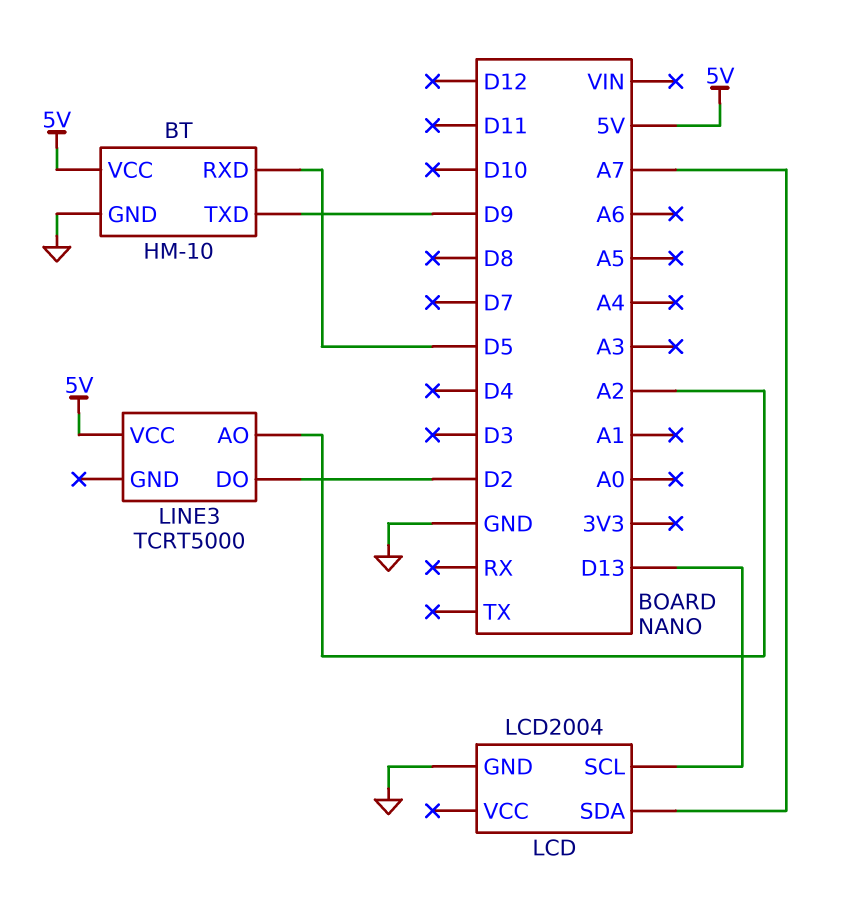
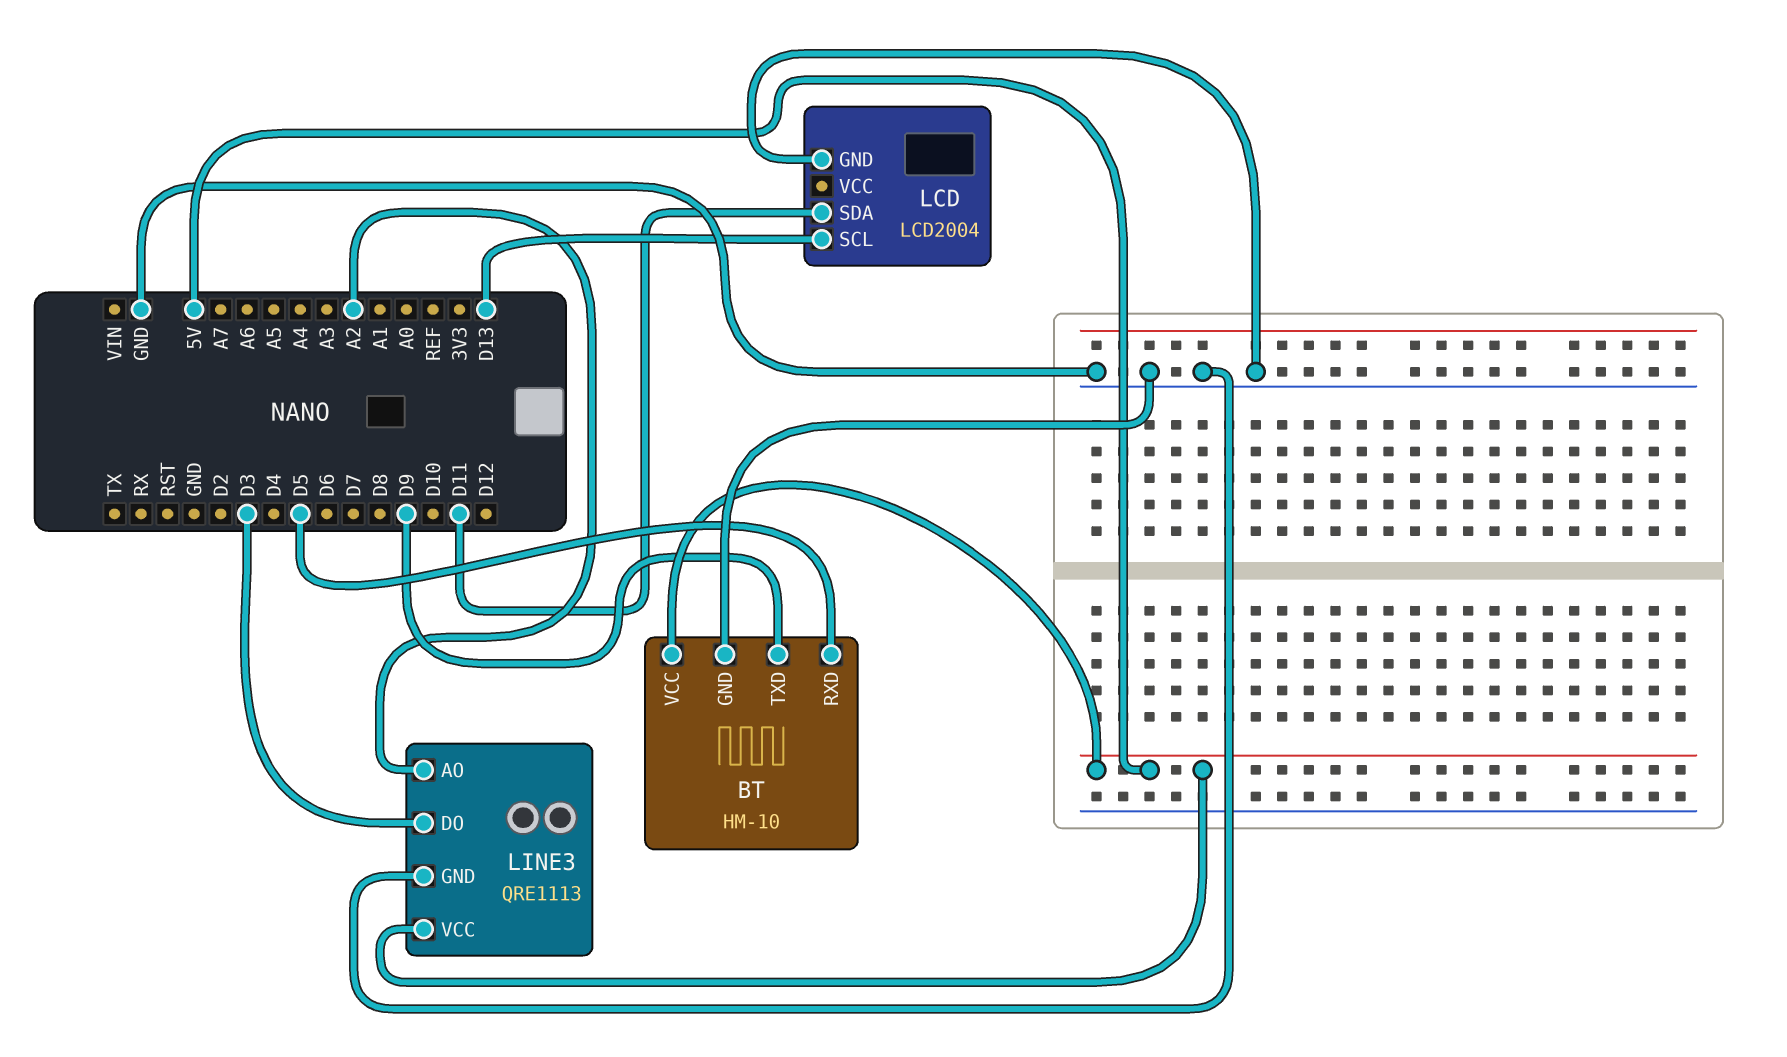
LCD pin SDA: A7 -> D11
LINE3: TCRT5000 -> QRE1113
LINE3 pin DO: D2 -> D3
LINE3 pin GND: none -> GND

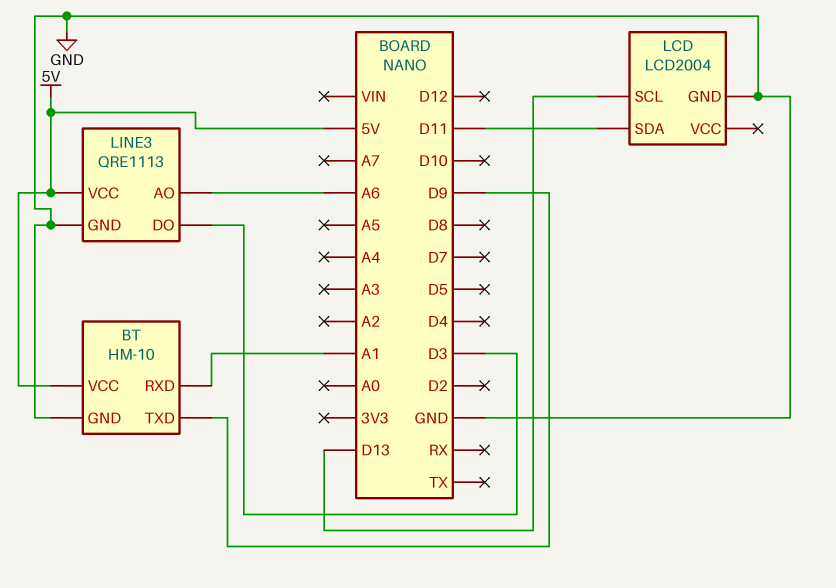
BT pin RXD: D5 -> A1
LINE3 pin AO: A2 -> A6

